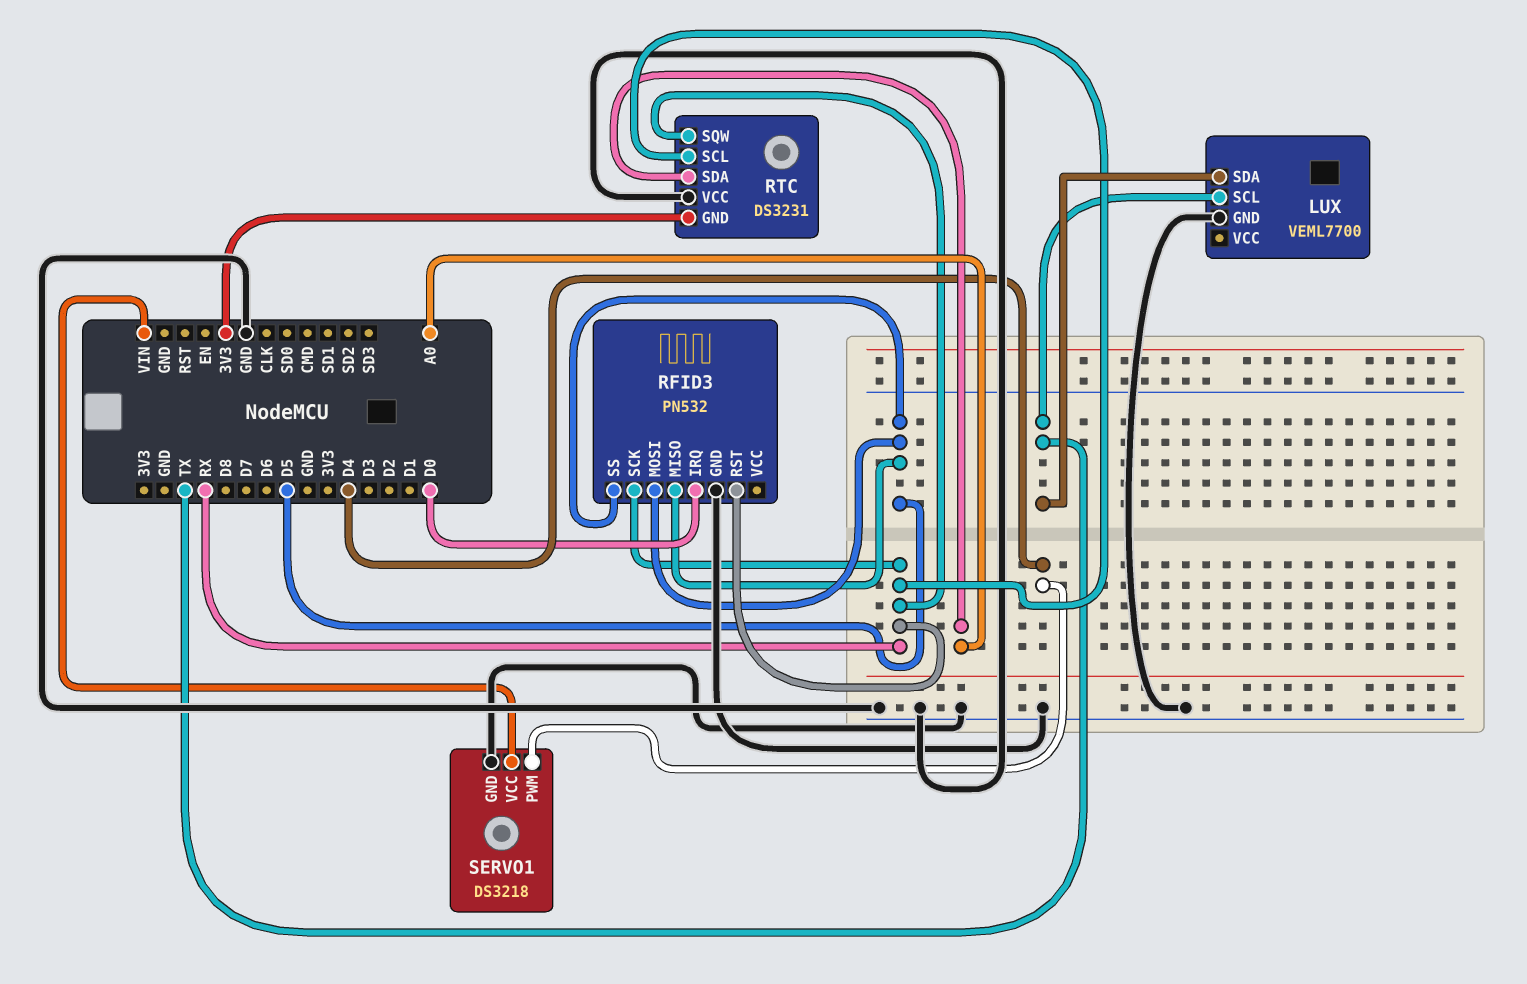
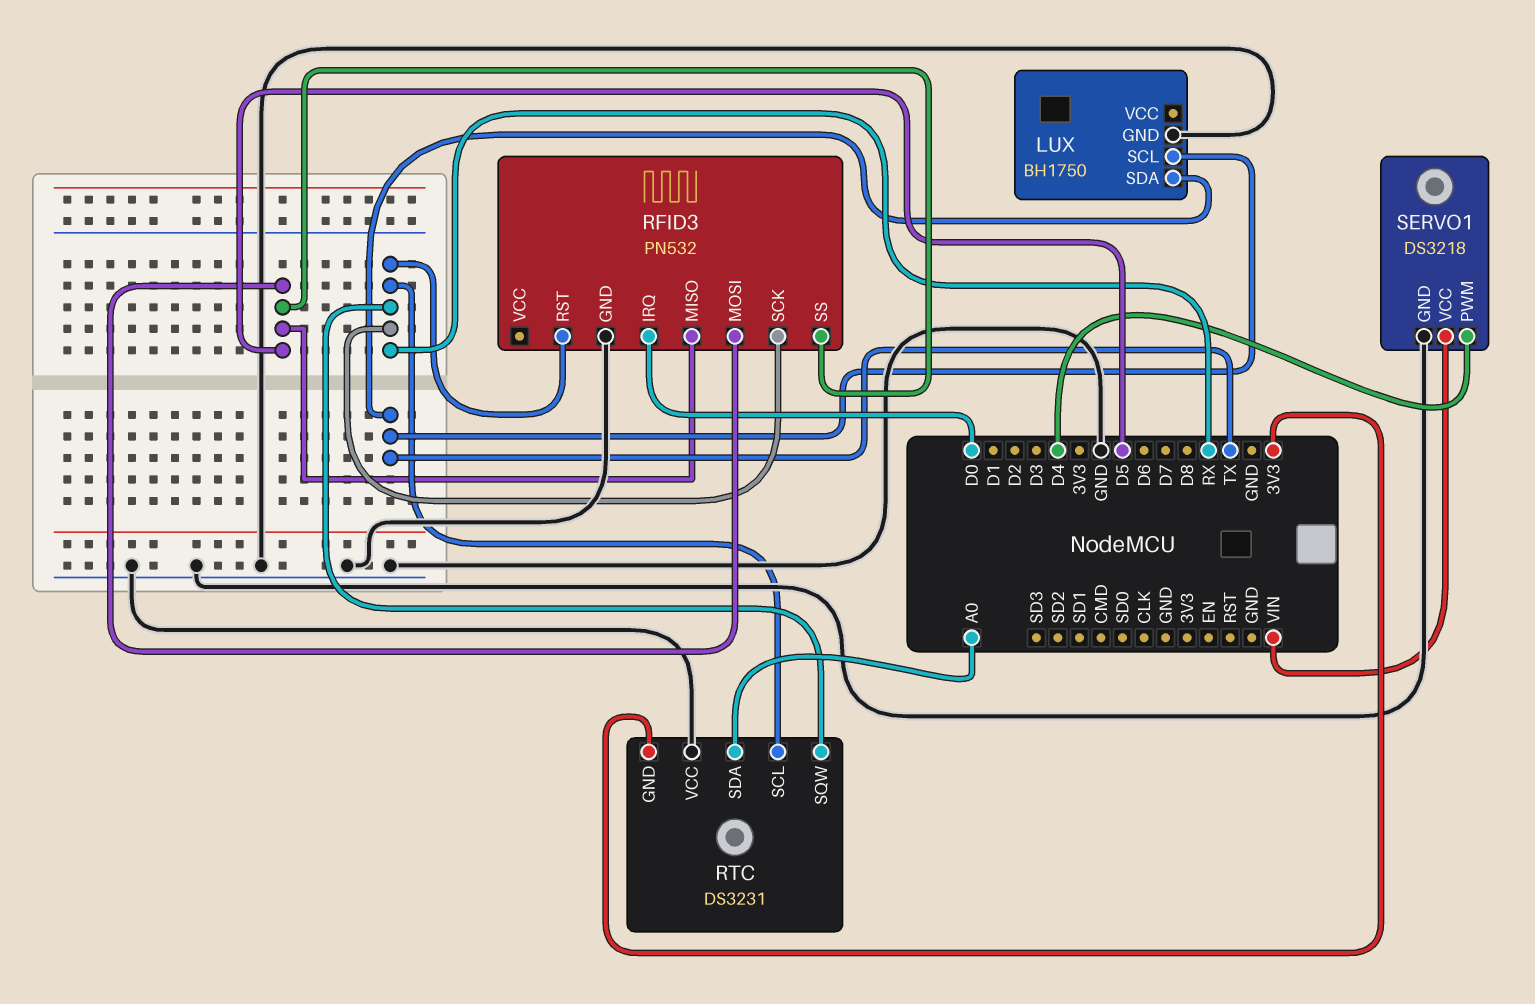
LUX: VEML7700 -> BH1750

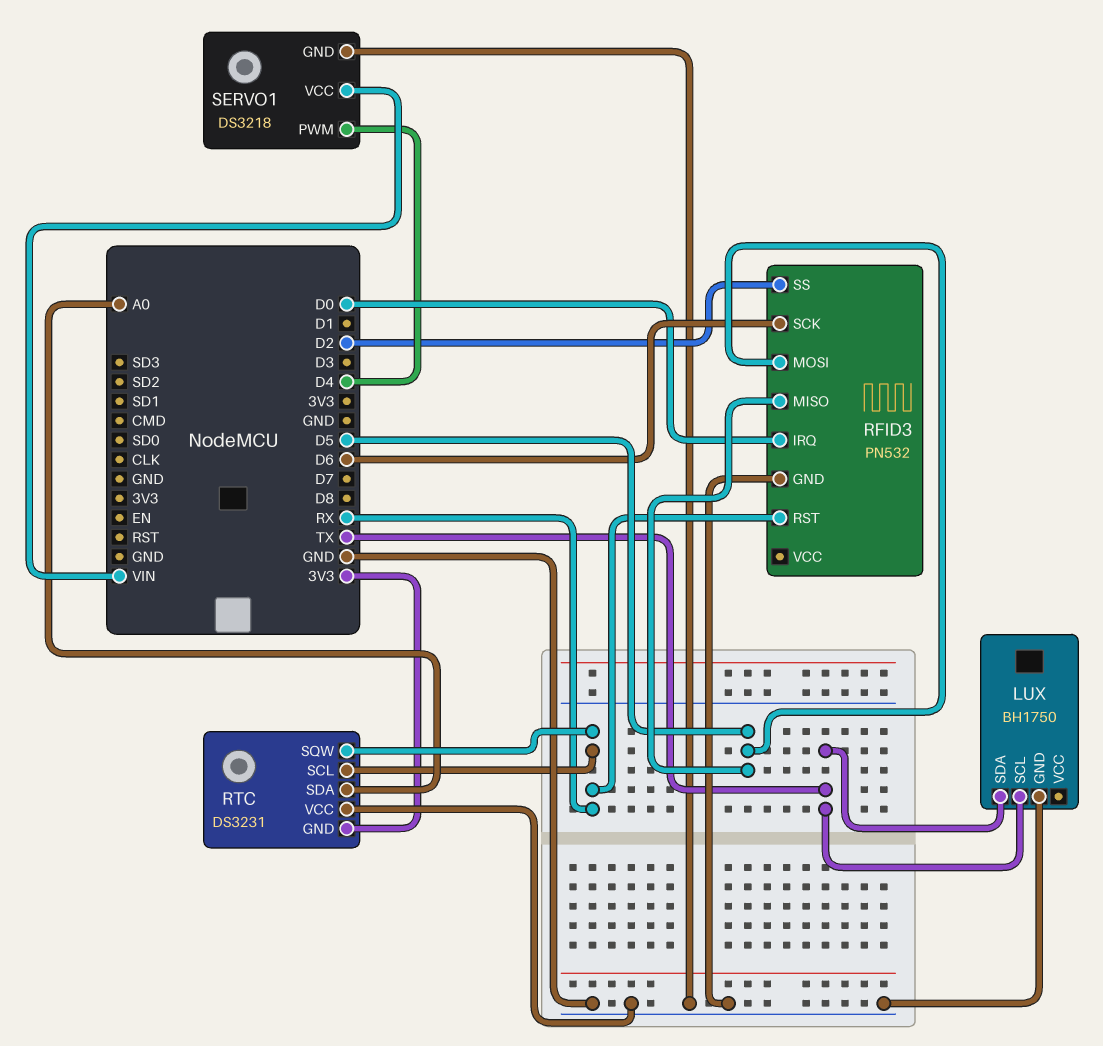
RFID3 pin SCK: RX -> D6
RFID3 pin SS: D5 -> D2

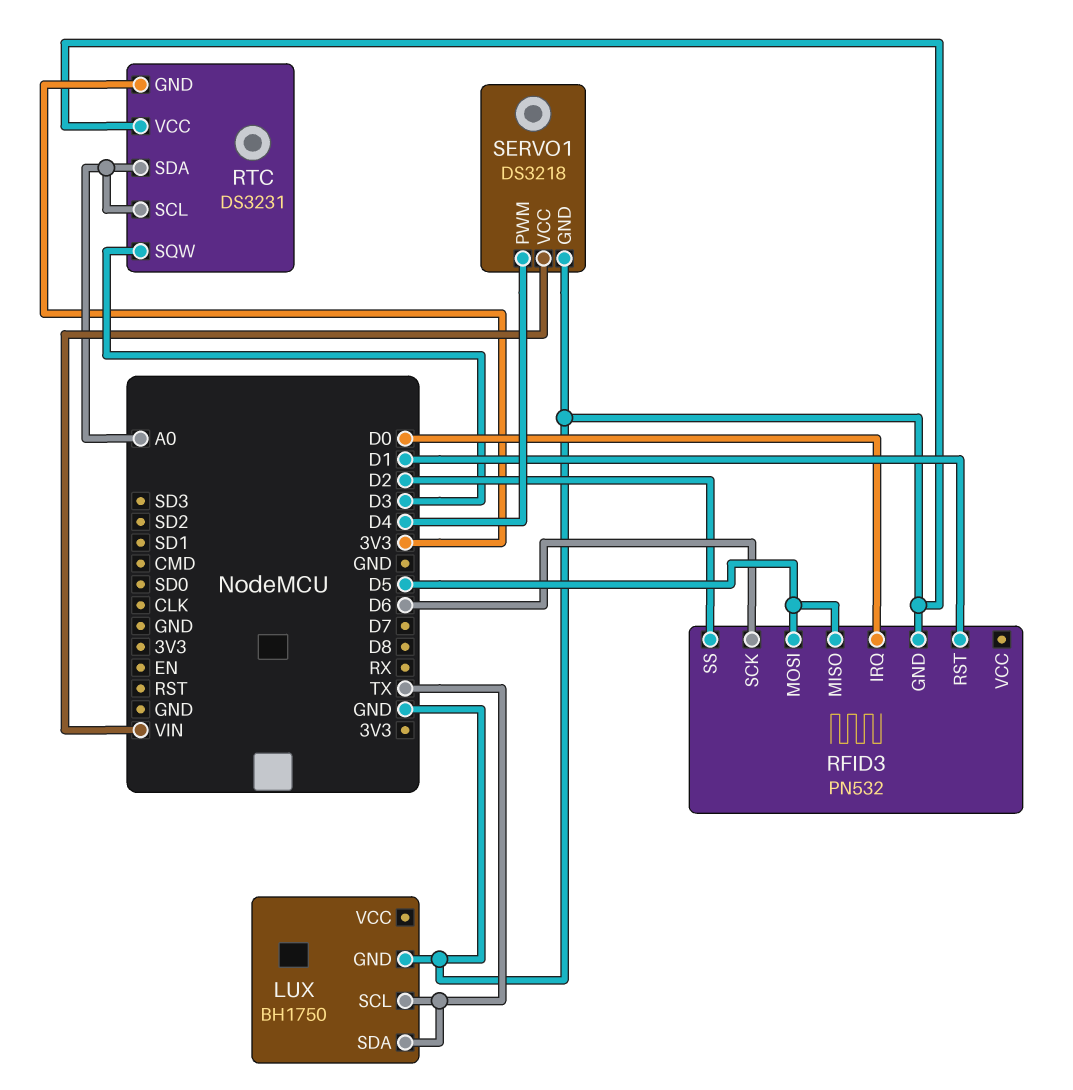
RFID3 pin RST: RX -> D1
RTC pin SCL: RX -> A0
RTC pin SQW: RX -> D3

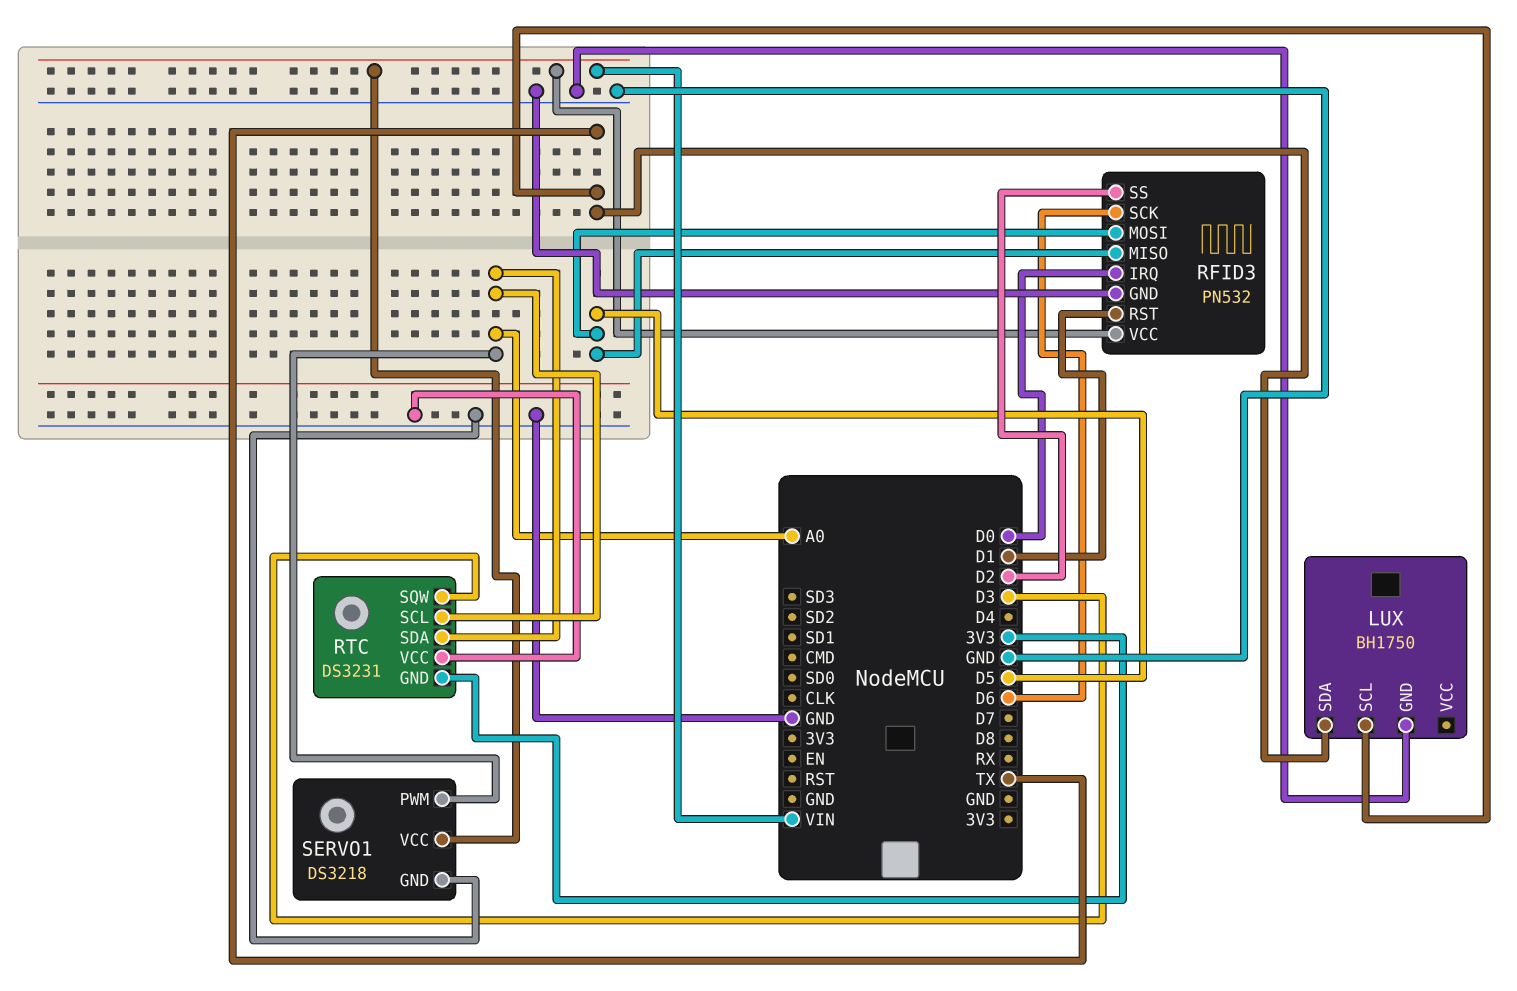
RFID3 pin VCC: none -> VIN
SERVO1 pin PWM: D4 -> A0

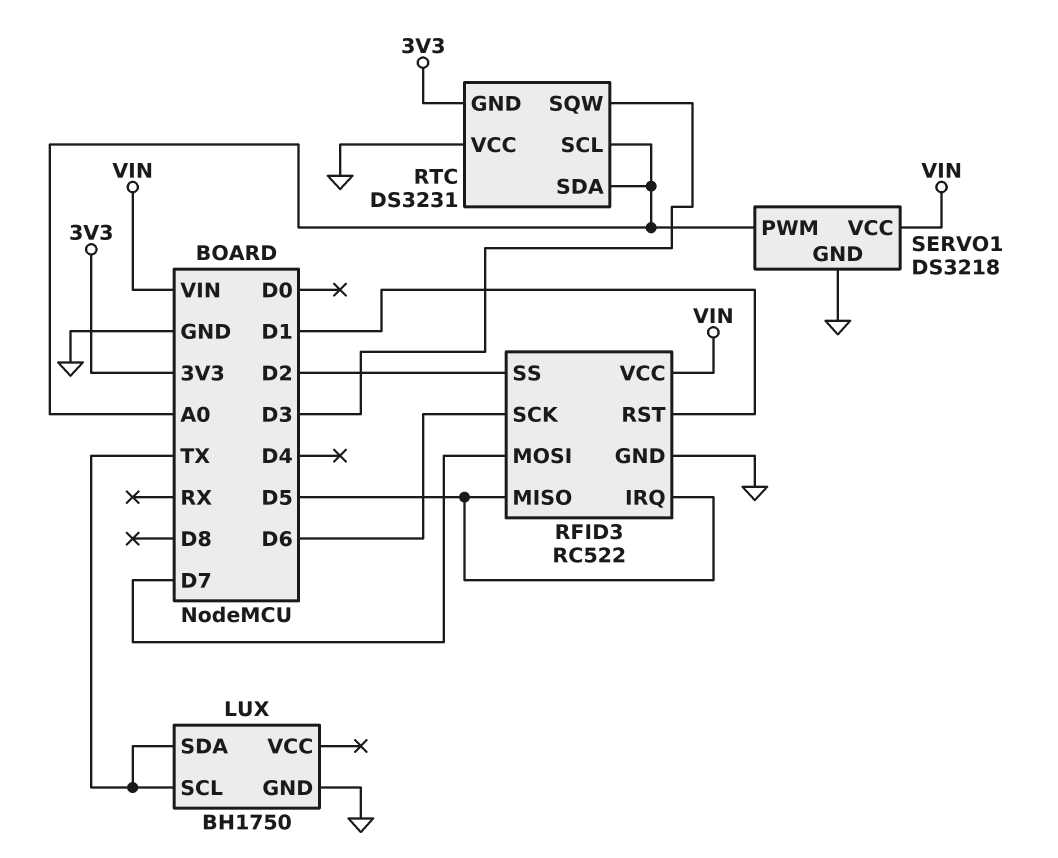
RFID3: PN532 -> RC522
RFID3 pin IRQ: D0 -> D5
RFID3 pin MOSI: D5 -> D7

